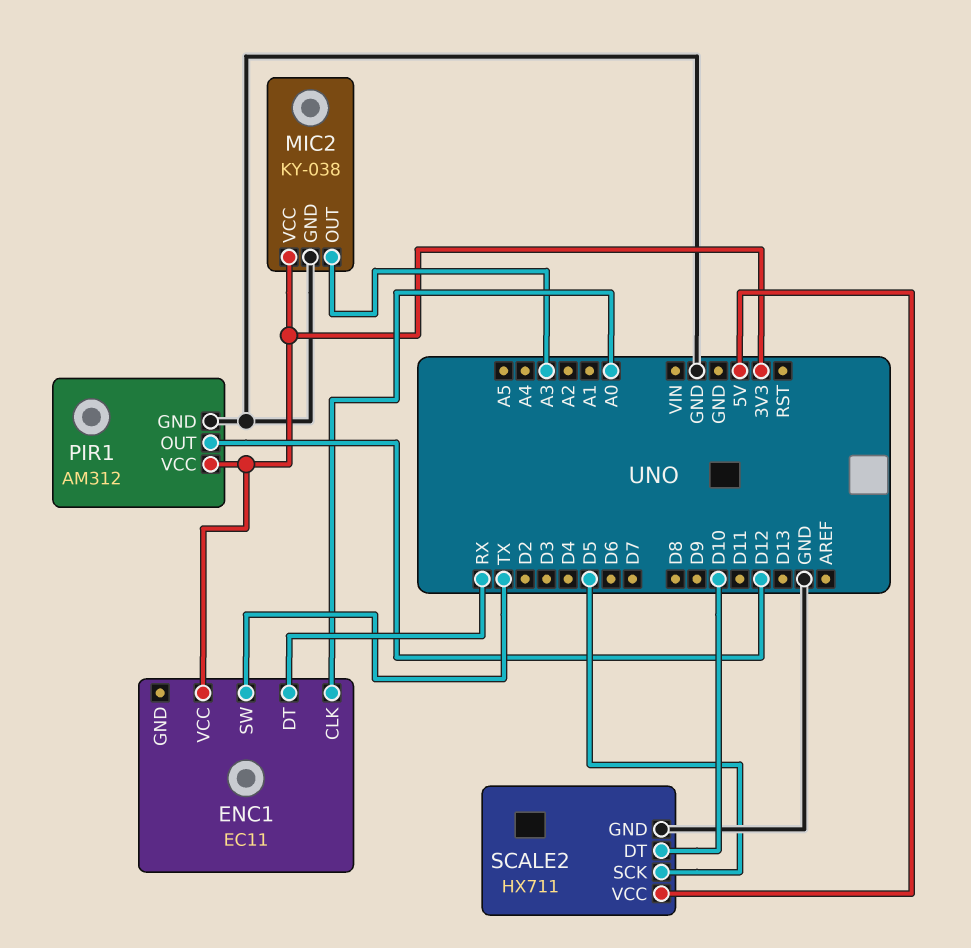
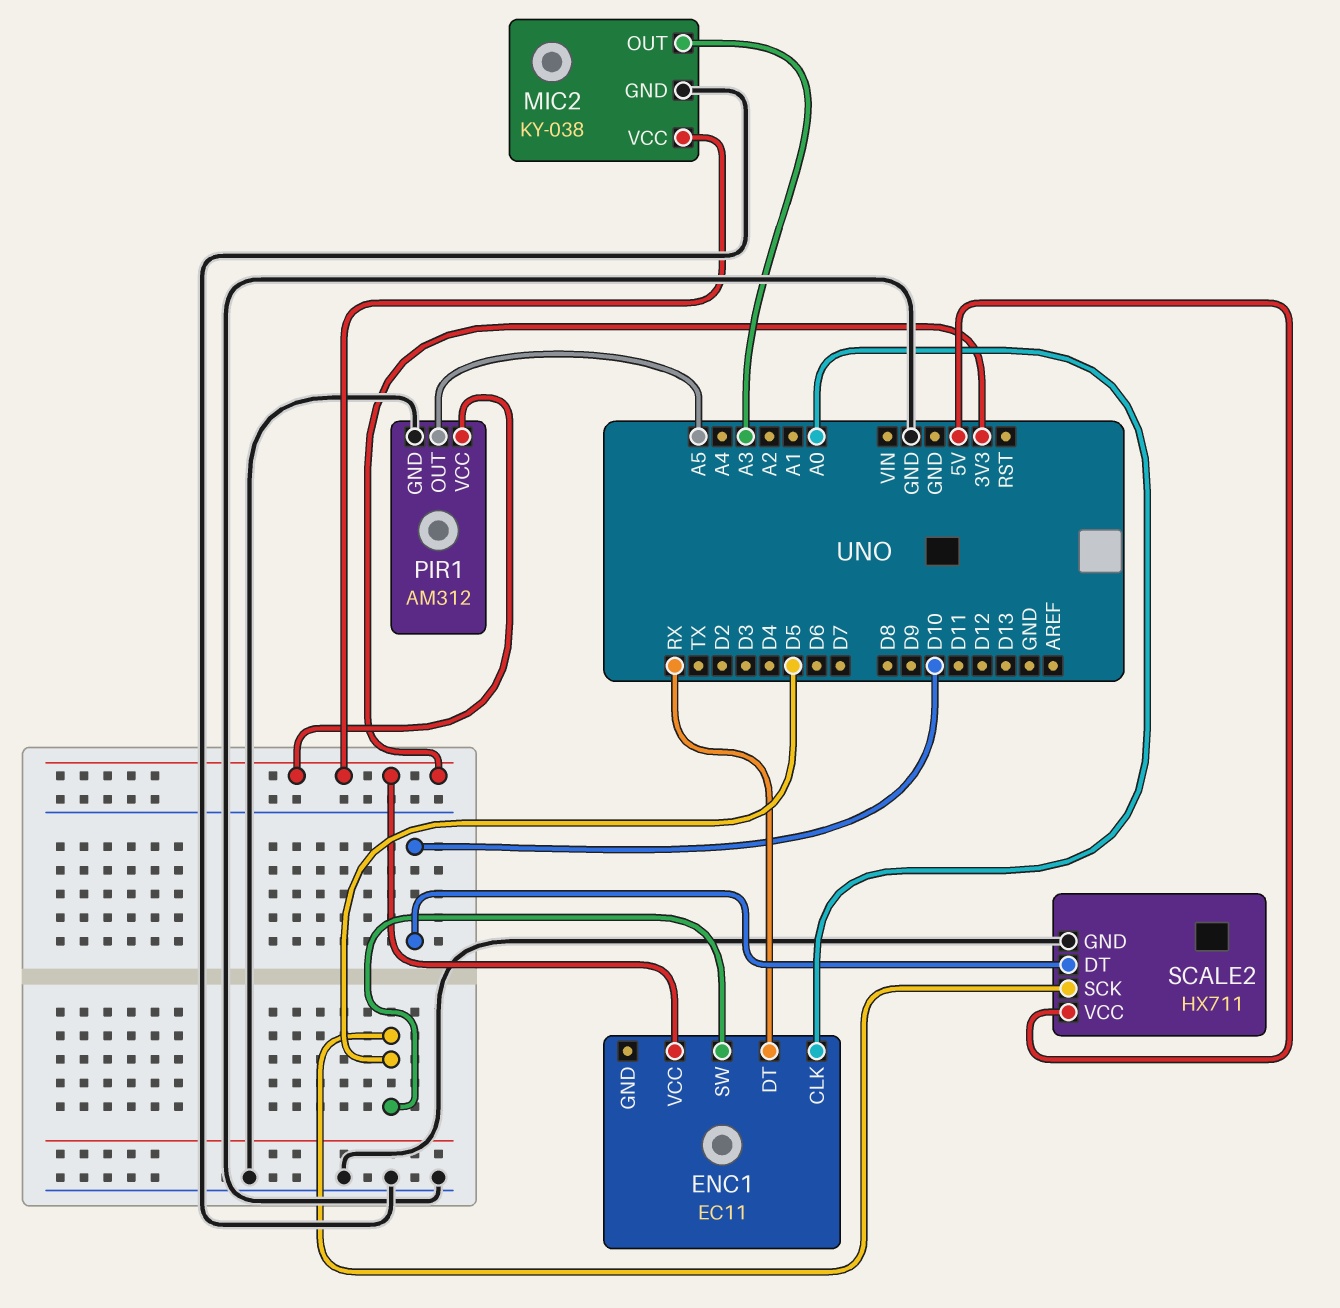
ENC1 pin SW: TX -> D5
PIR1 pin OUT: D12 -> A5

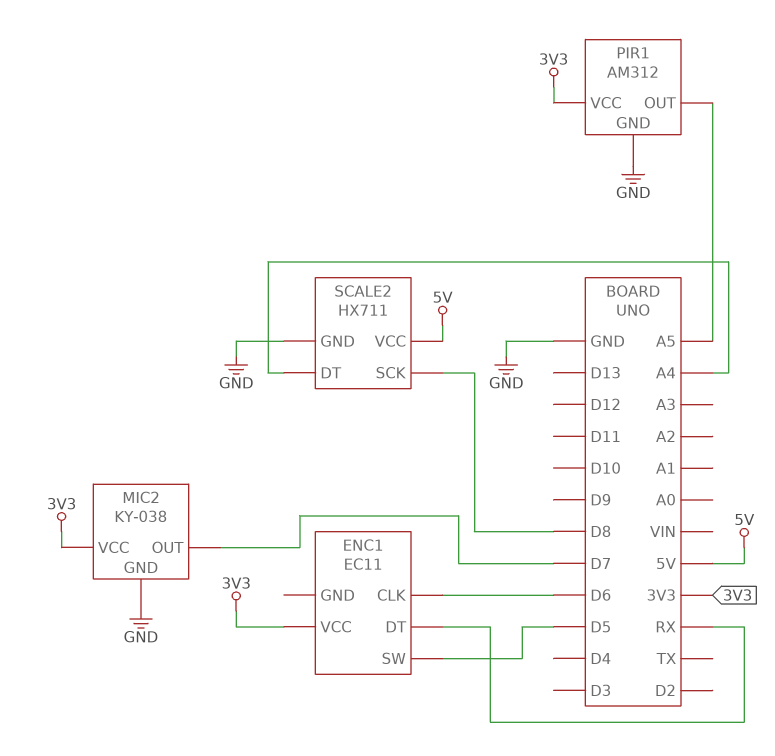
ENC1 pin CLK: A0 -> D6
MIC2 pin OUT: A3 -> D7
SCALE2 pin DT: D10 -> A4
SCALE2 pin SCK: D5 -> D8

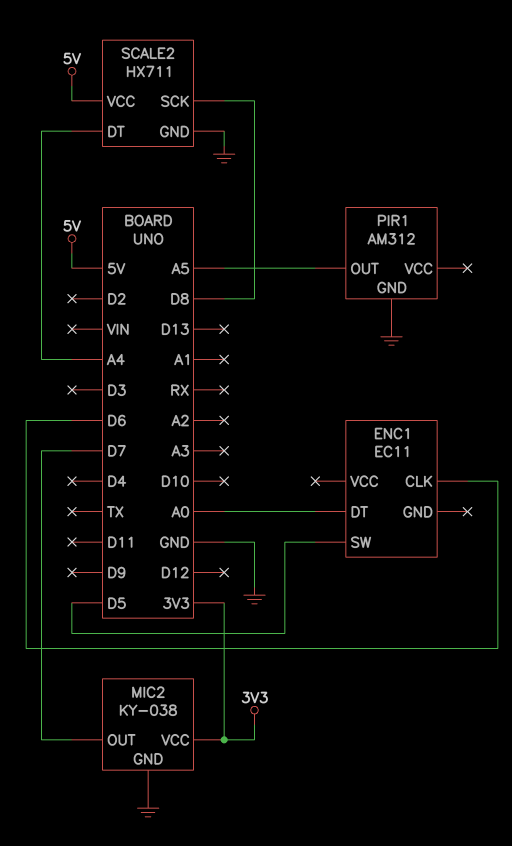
ENC1 pin DT: RX -> A0
ENC1 pin VCC: 3V3 -> none
PIR1 pin VCC: 3V3 -> none

